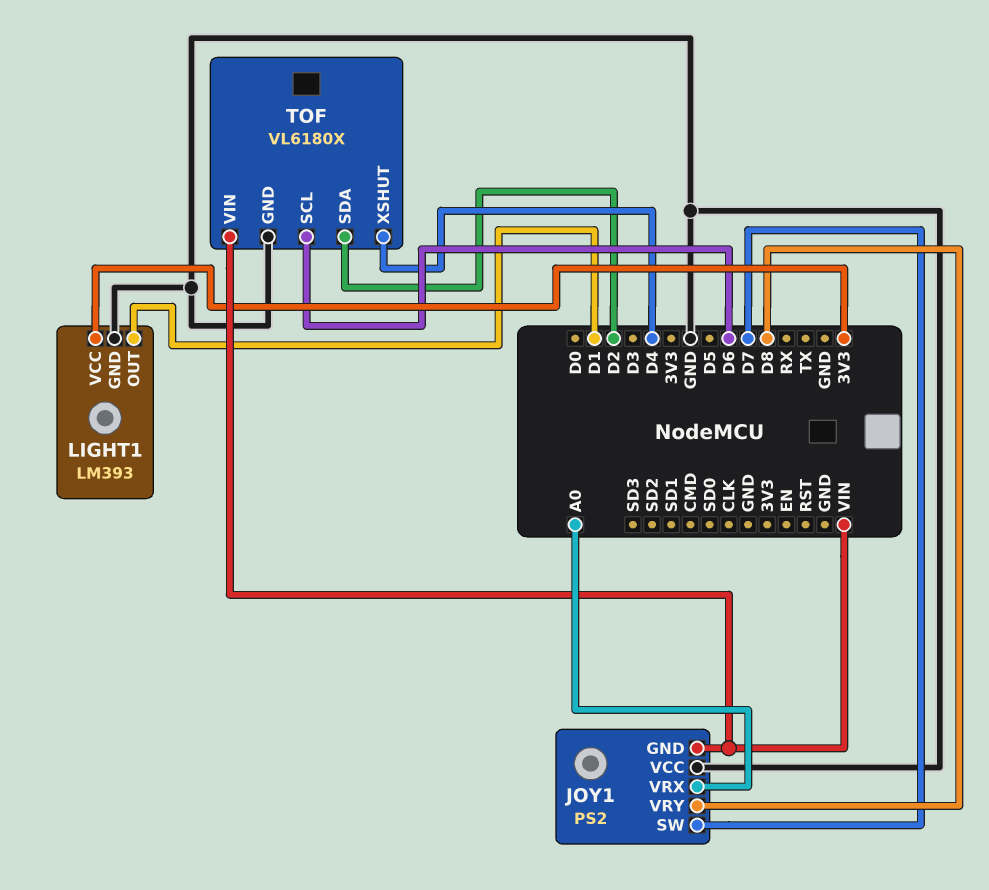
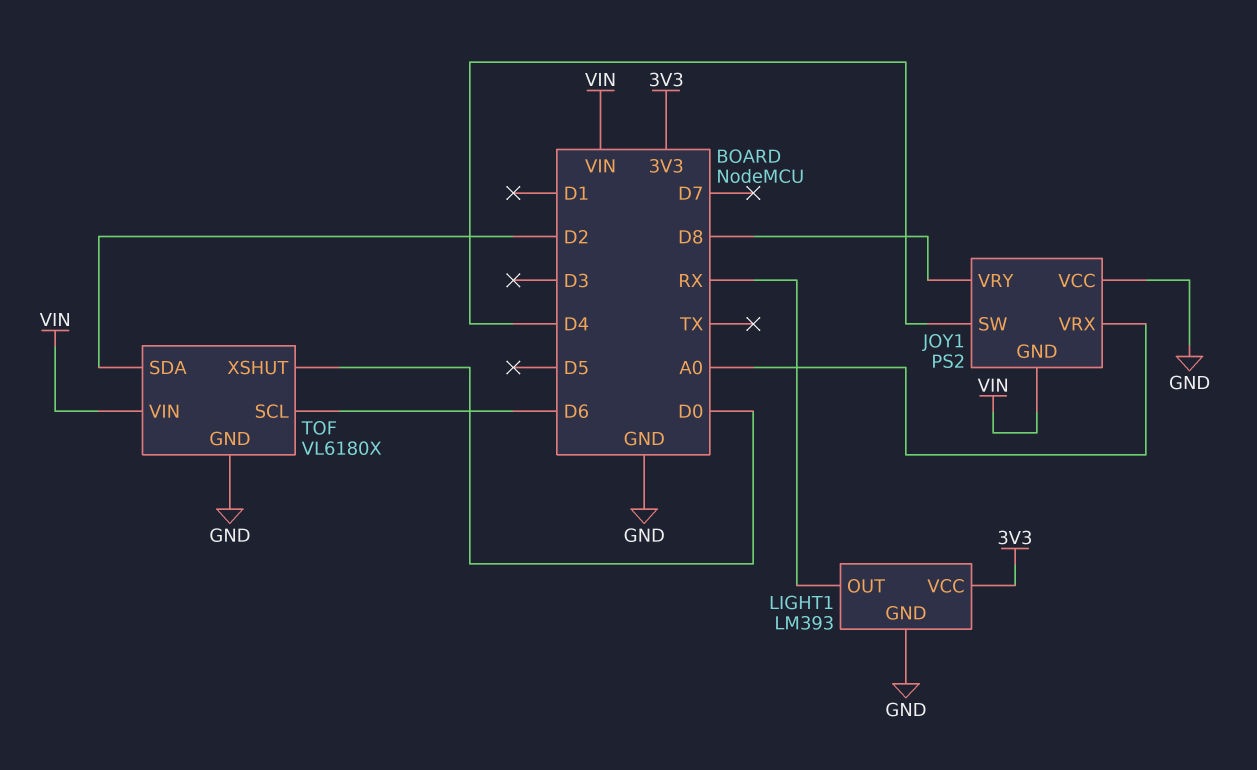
JOY1 pin SW: D7 -> D4
LIGHT1 pin OUT: D1 -> RX
TOF pin XSHUT: D4 -> D0

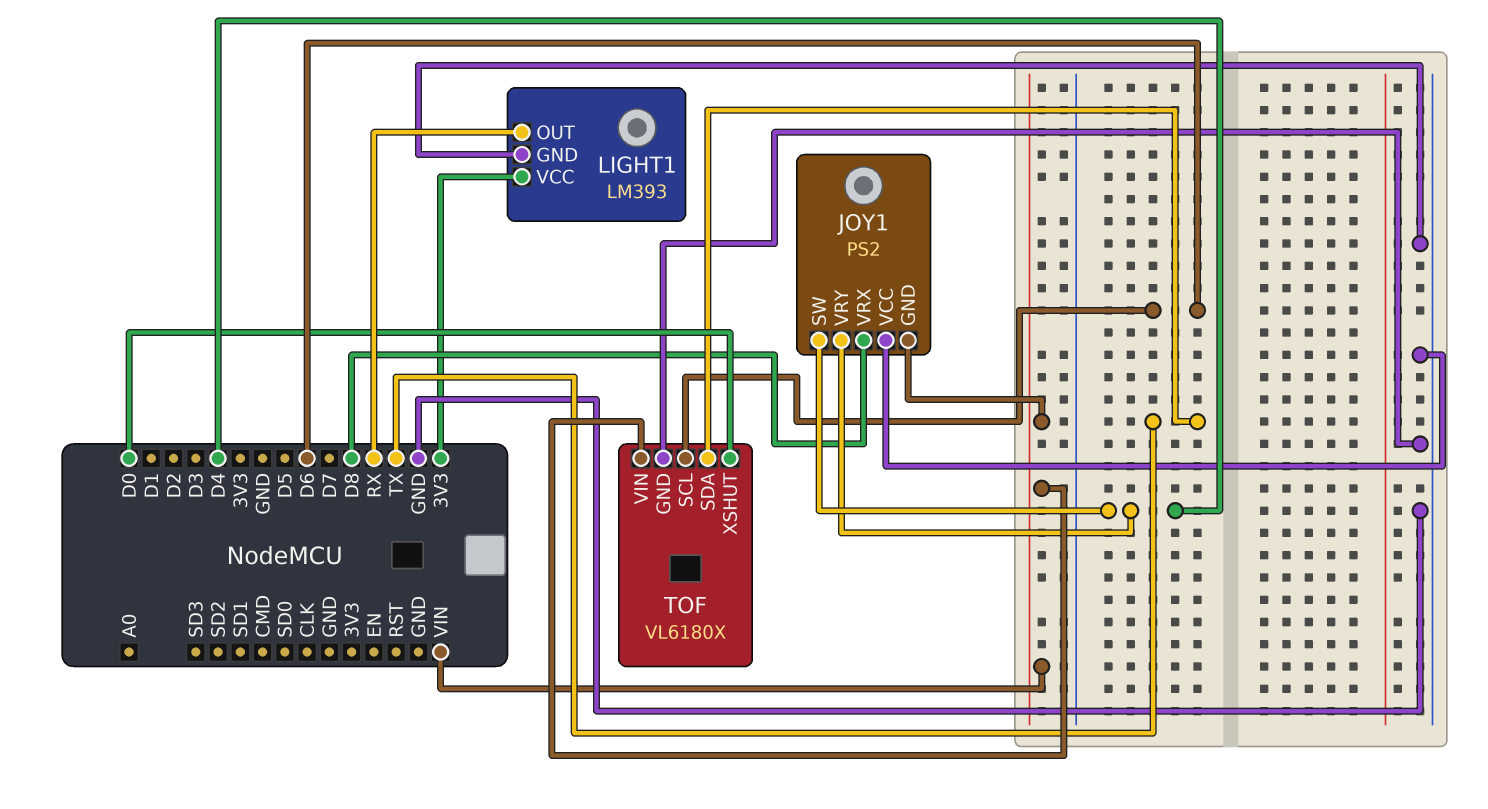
JOY1 pin VRX: A0 -> D8
JOY1 pin VRY: D8 -> D4
TOF pin SDA: D2 -> TX

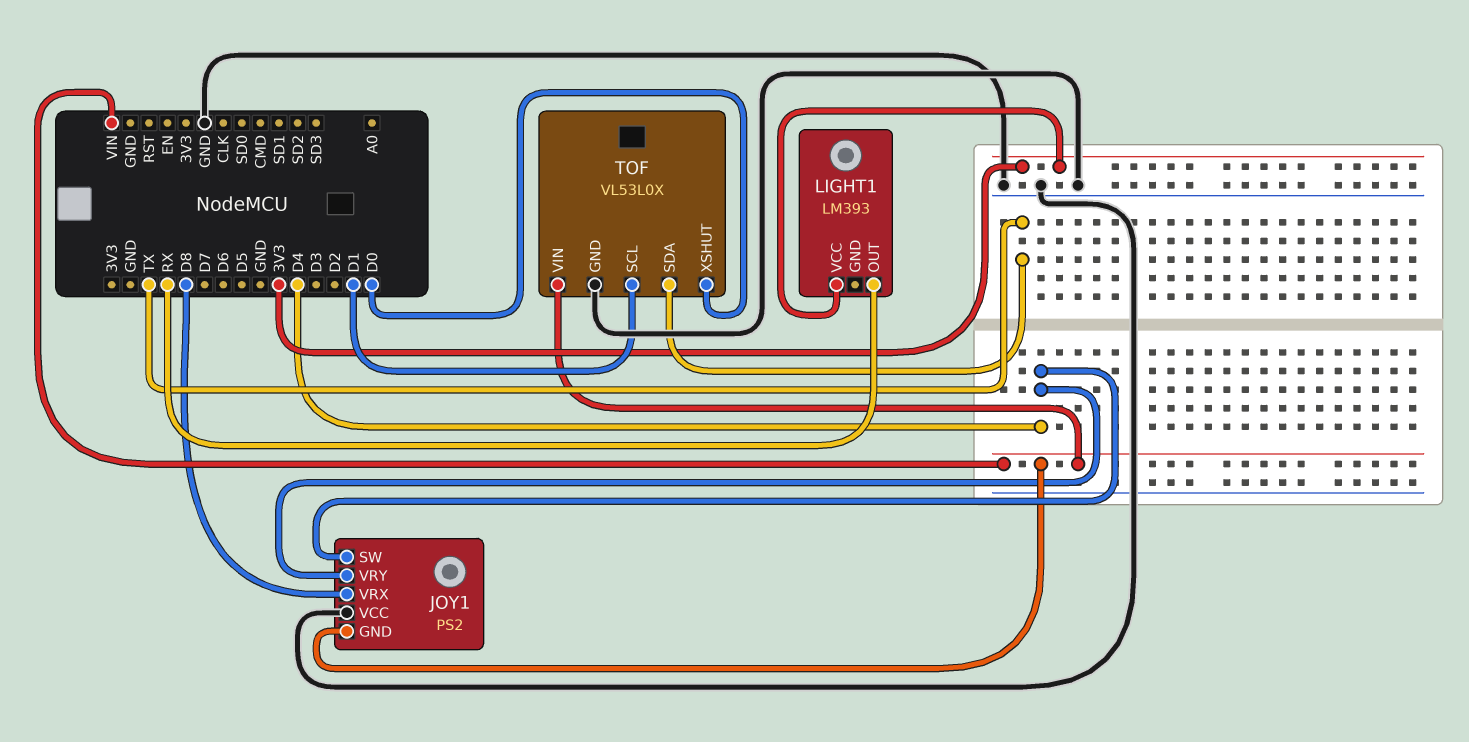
LIGHT1 pin GND: GND -> none
TOF: VL6180X -> VL53L0X
TOF pin SCL: D6 -> D1

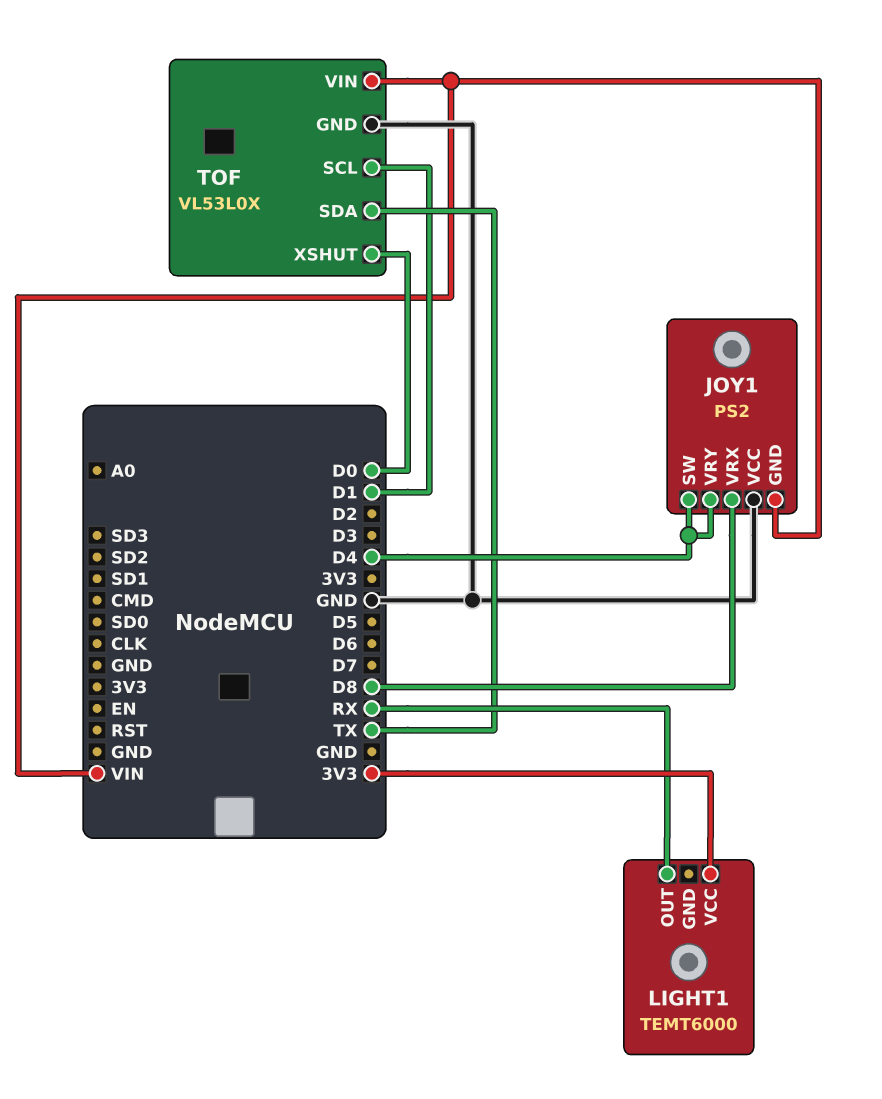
LIGHT1: LM393 -> TEMT6000

